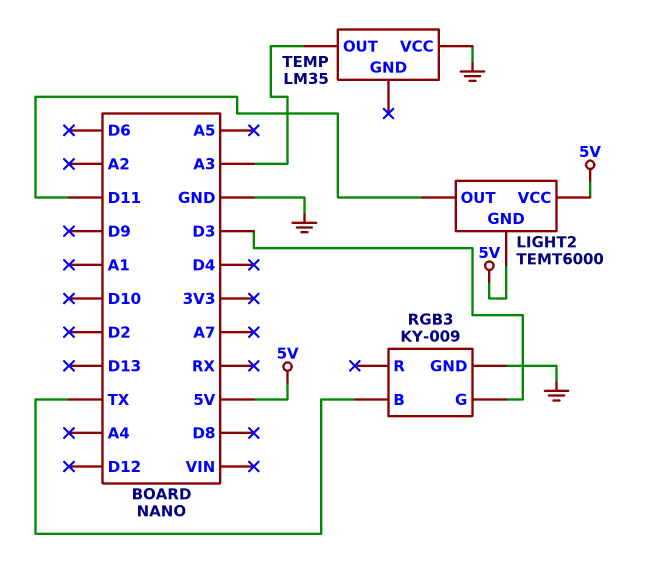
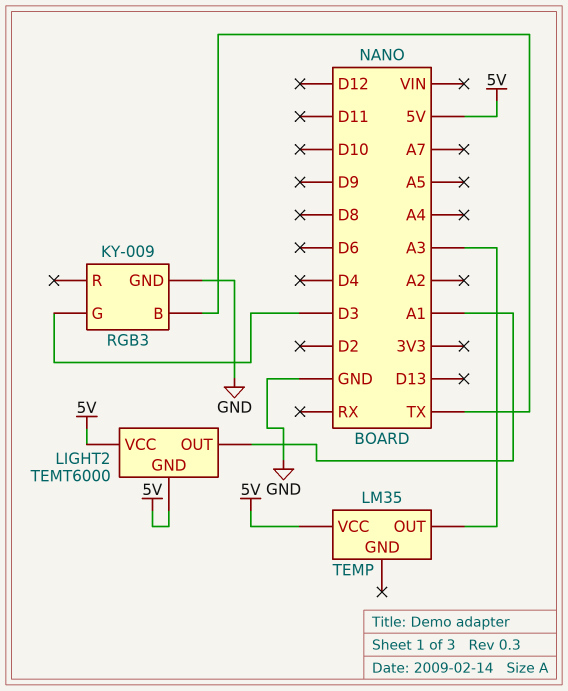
LIGHT2 pin OUT: D11 -> A1
TEMP pin VCC: GND -> 5V

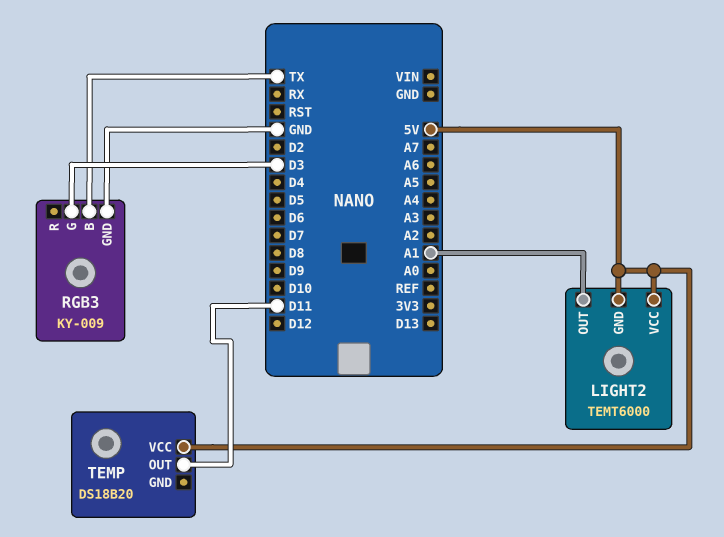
TEMP: LM35 -> DS18B20
TEMP pin OUT: A3 -> D11

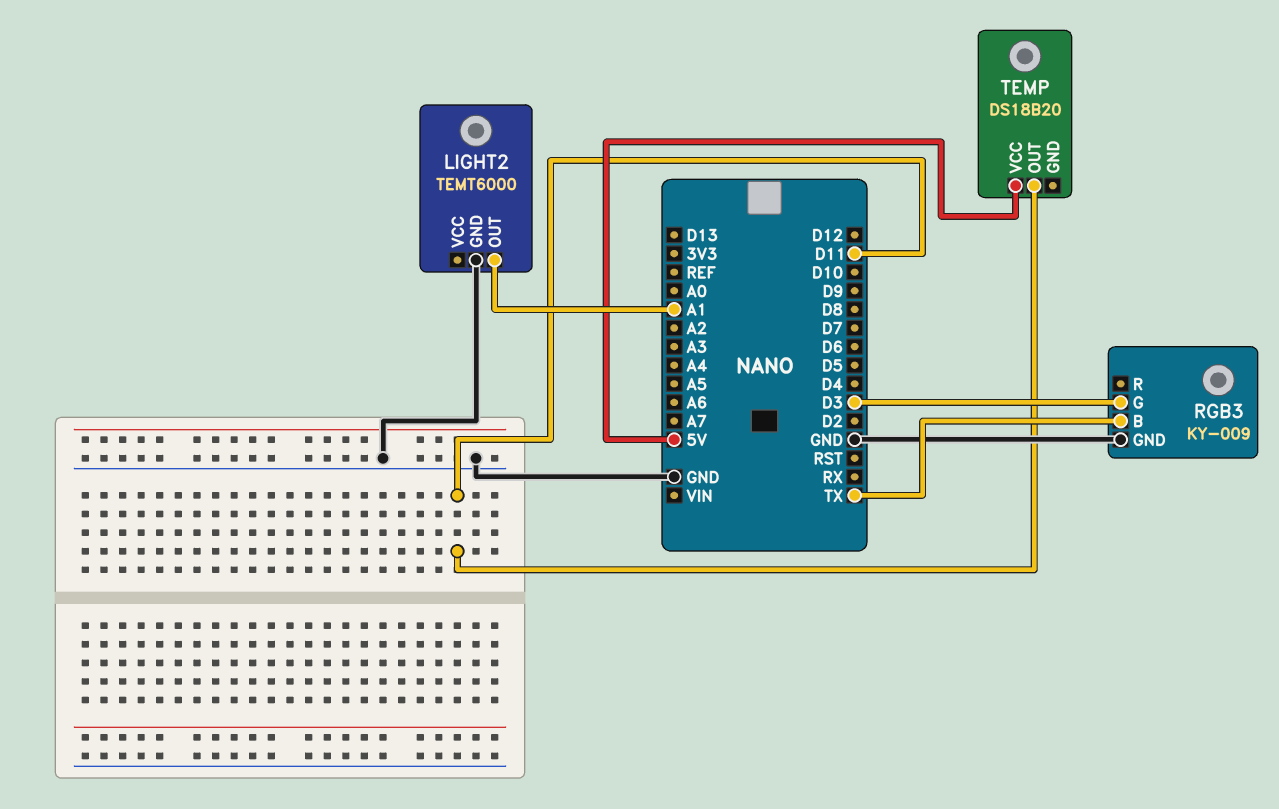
LIGHT2 pin GND: 5V -> GND
LIGHT2 pin VCC: 5V -> none

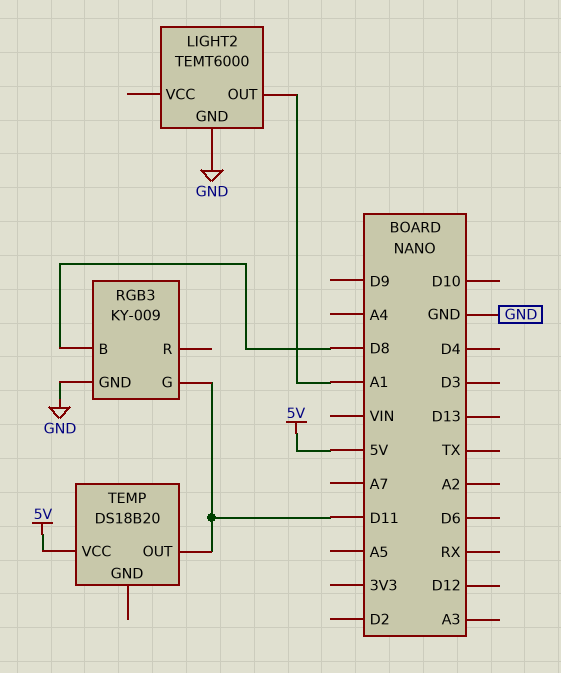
RGB3 pin B: TX -> D8
RGB3 pin G: D3 -> D11

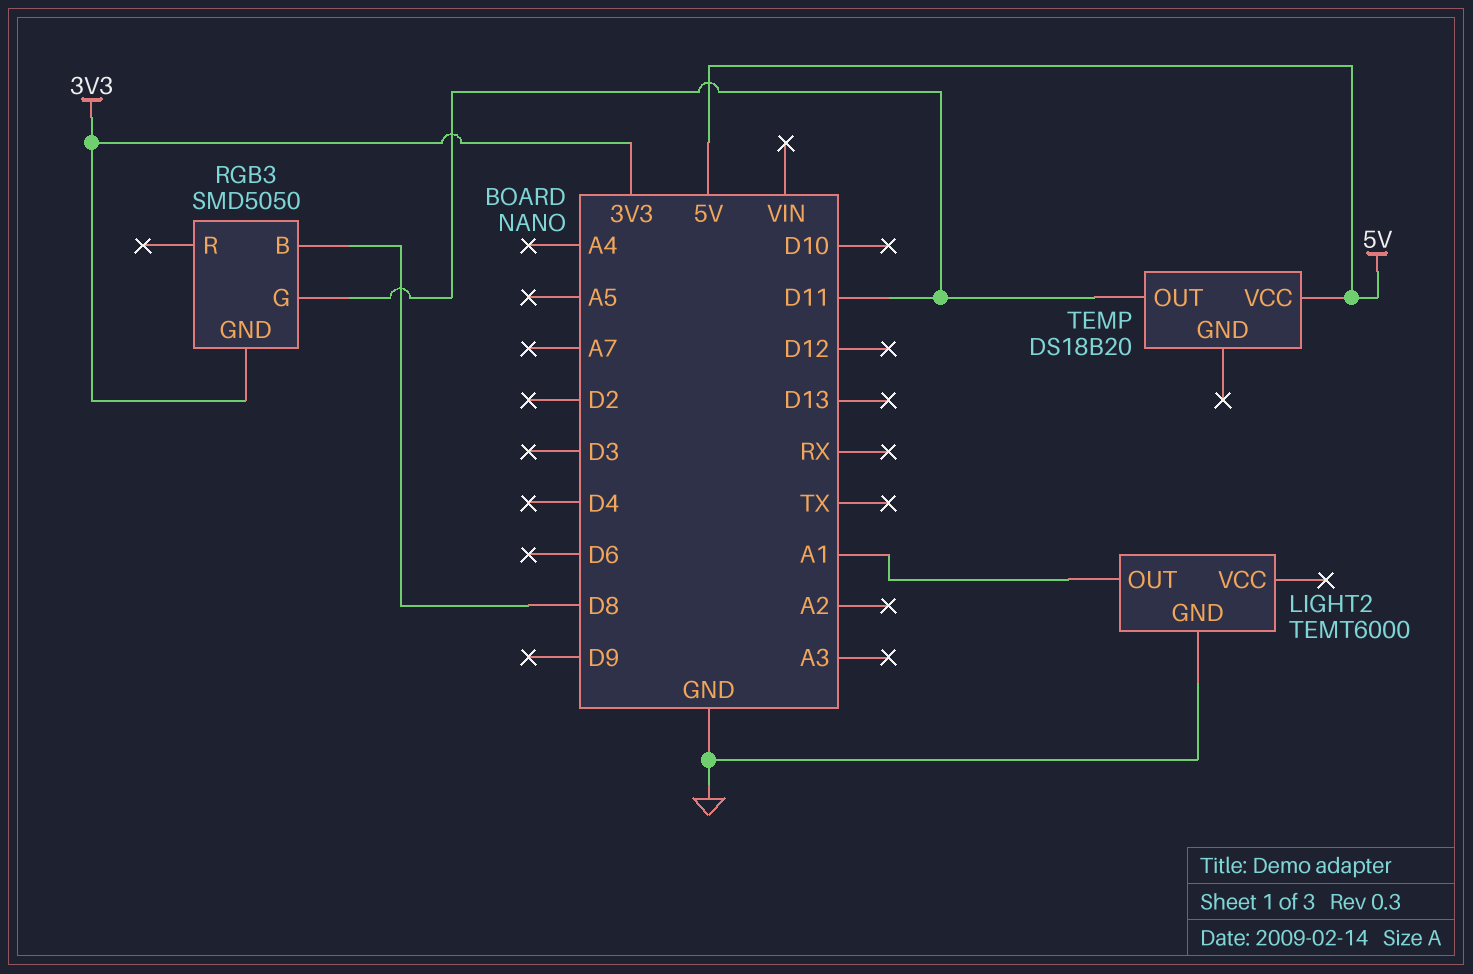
RGB3: KY-009 -> SMD5050
RGB3 pin GND: GND -> 3V3

